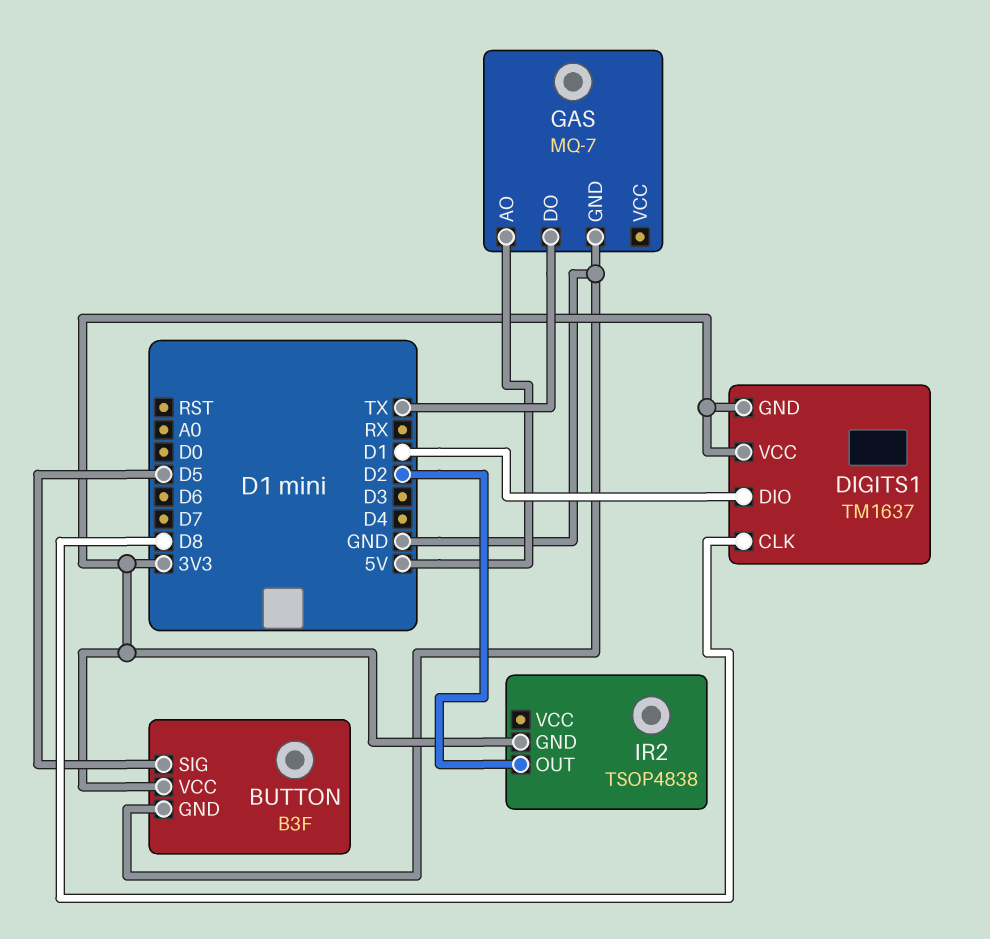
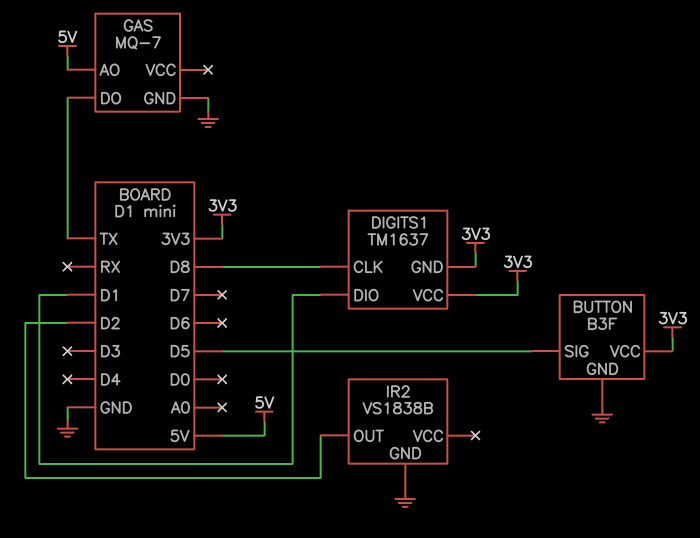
IR2: TSOP4838 -> VS1838B
IR2 pin GND: 3V3 -> GND

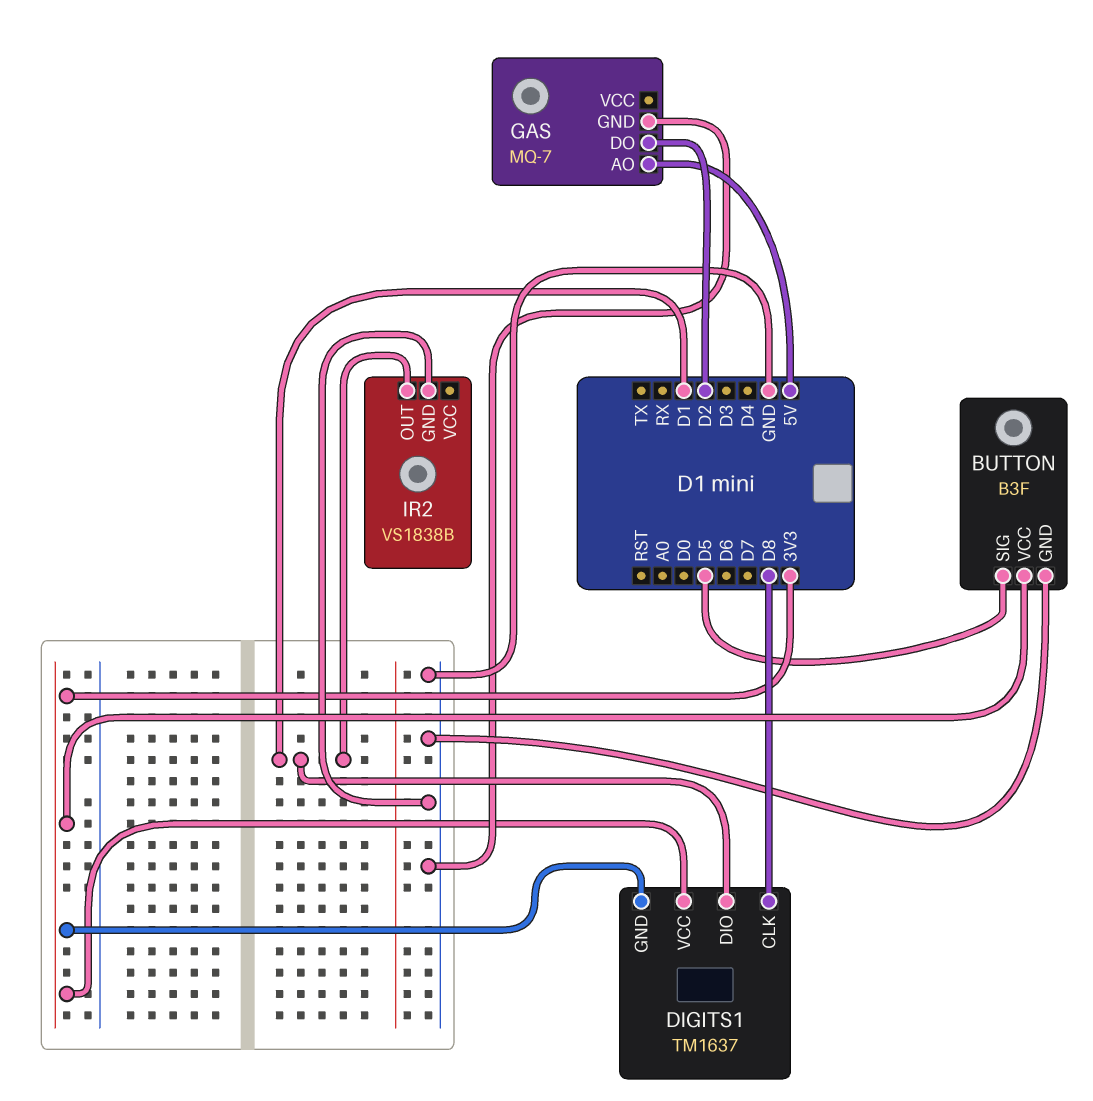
GAS pin DO: TX -> D2
IR2 pin OUT: D2 -> D1

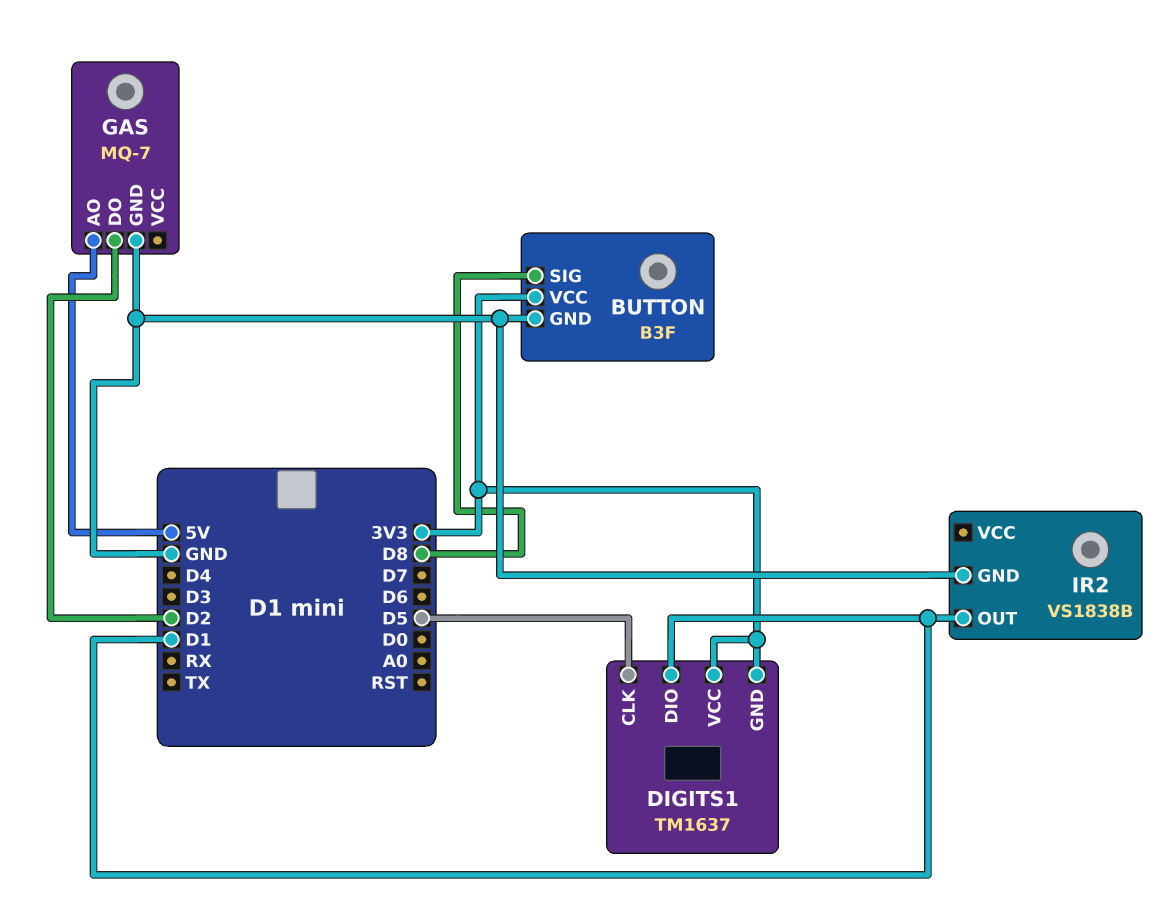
BUTTON pin SIG: D5 -> D8
DIGITS1 pin CLK: D8 -> D5

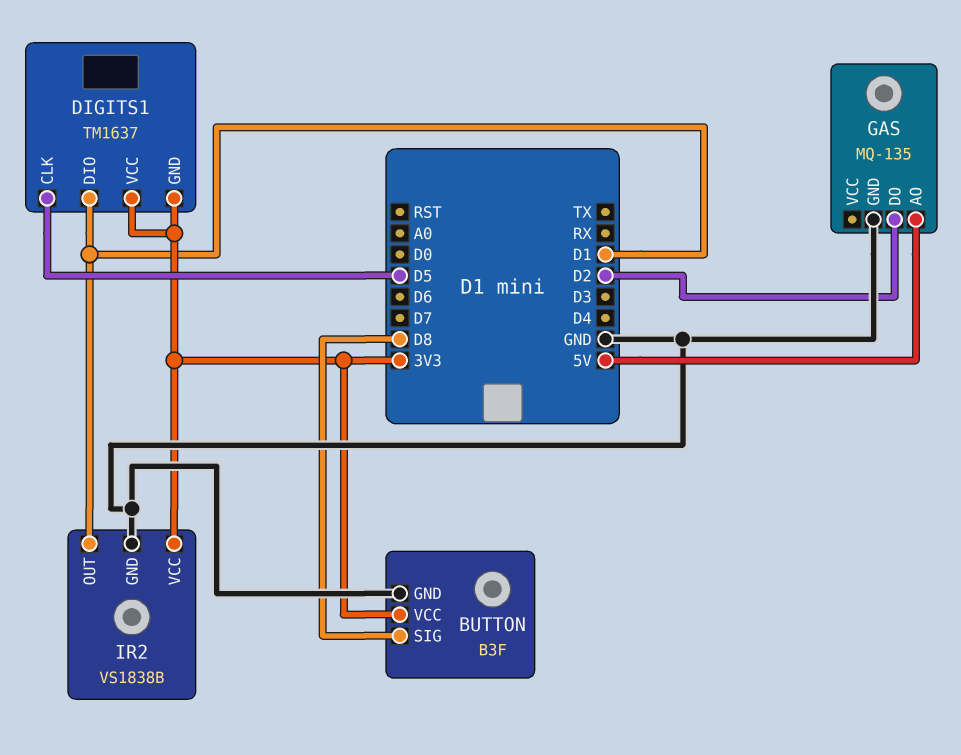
GAS: MQ-7 -> MQ-135
IR2 pin VCC: none -> 3V3

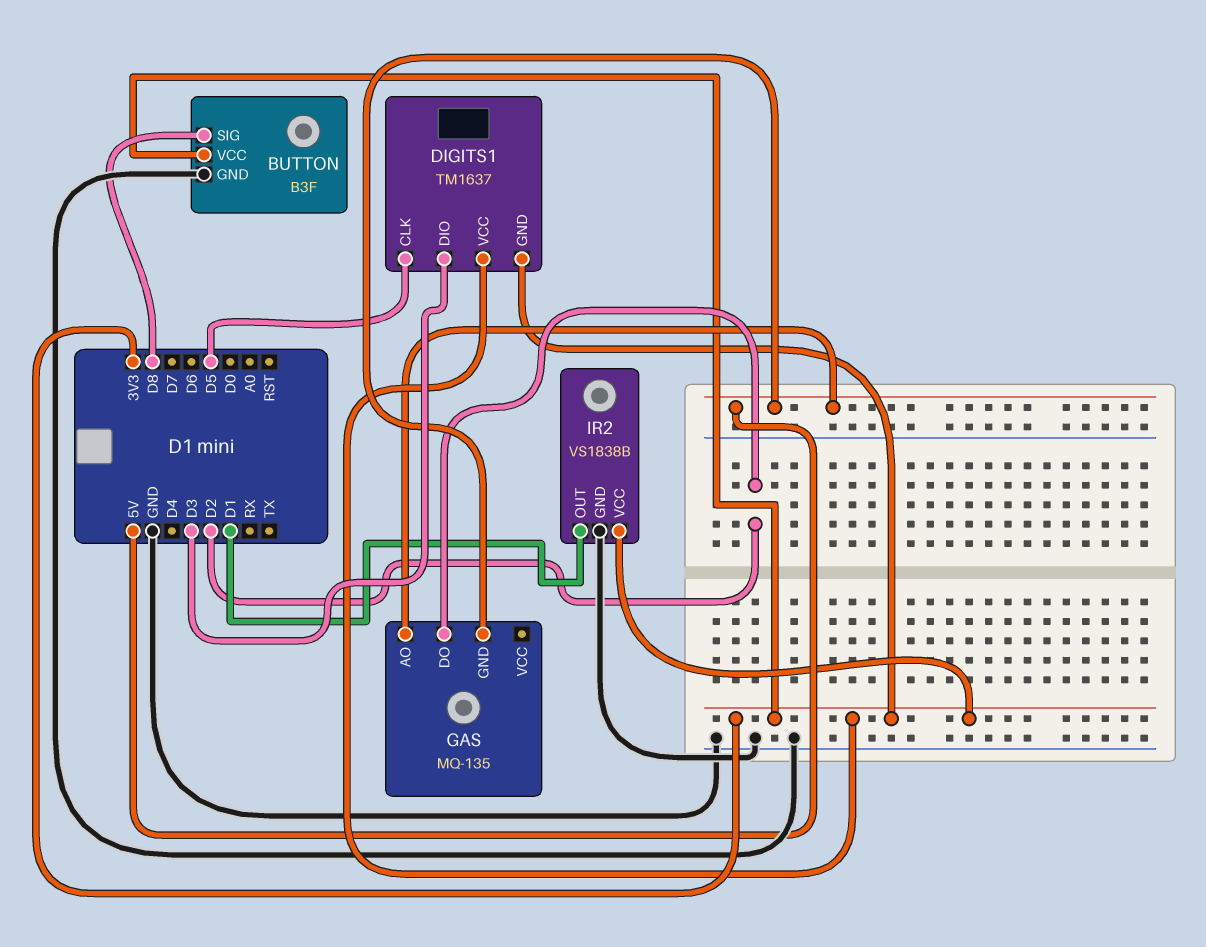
DIGITS1 pin DIO: D1 -> D3
GAS pin GND: GND -> 5V

